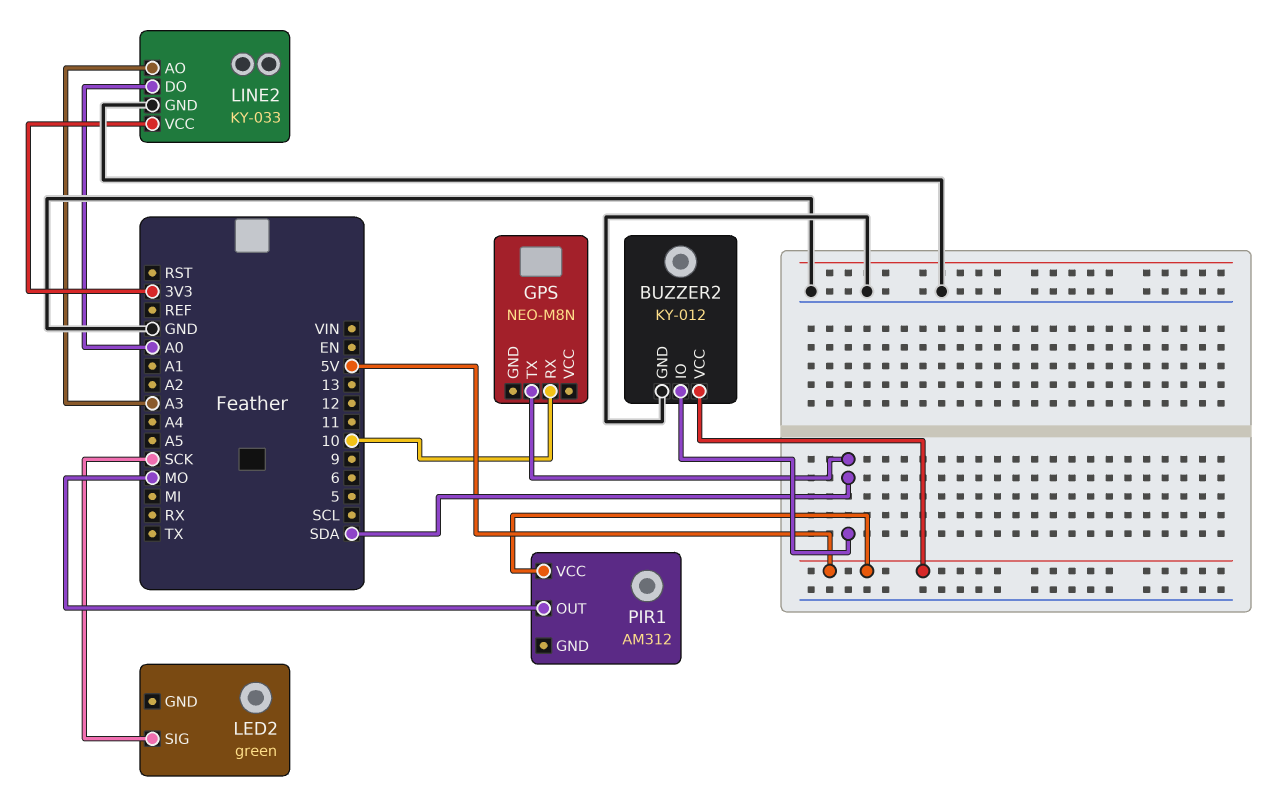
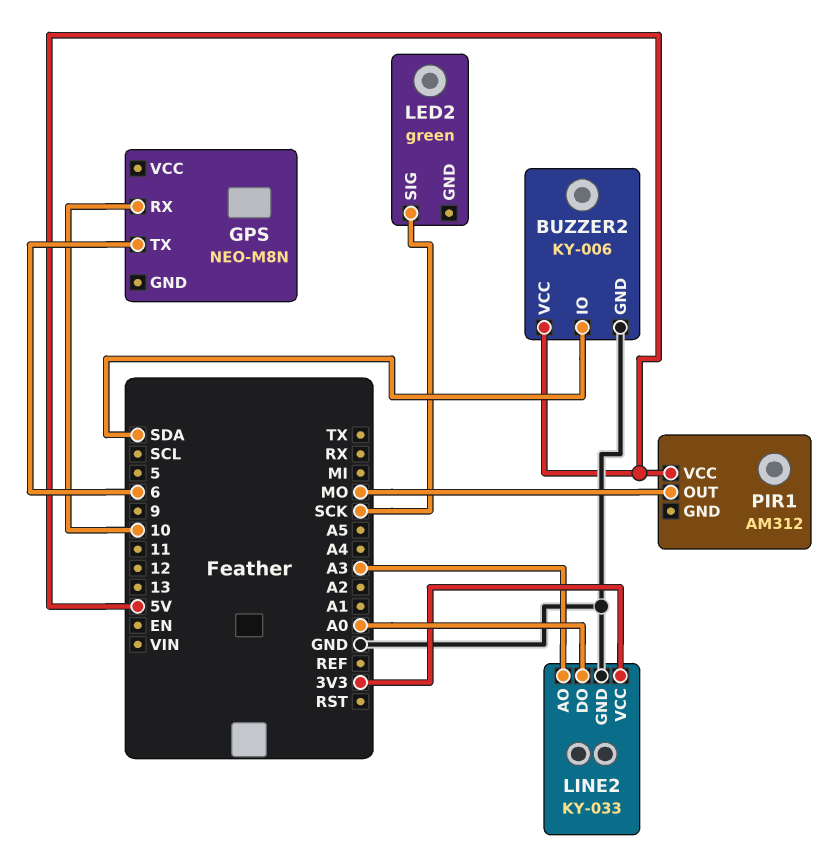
BUZZER2: KY-012 -> KY-006
GPS pin TX: SDA -> 6

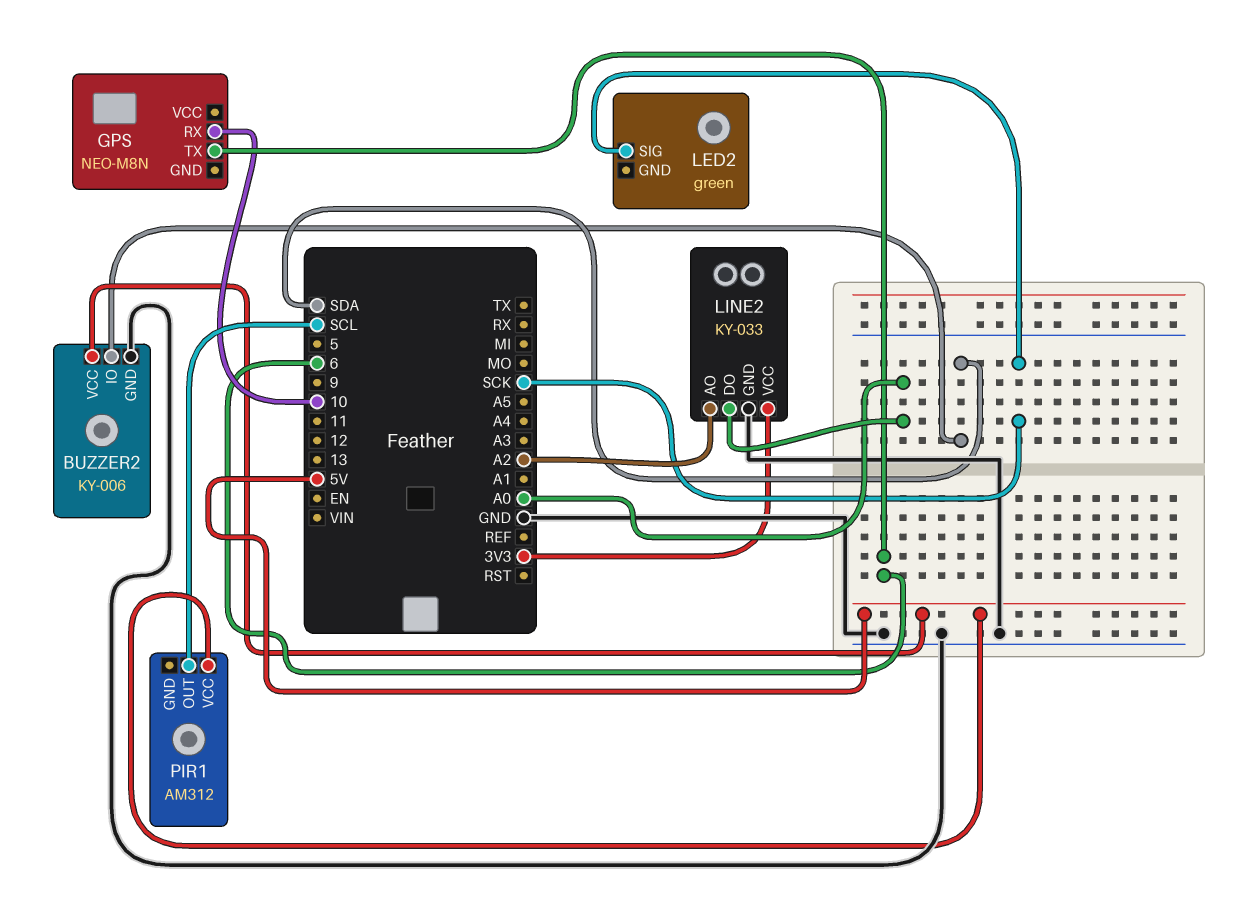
LINE2 pin AO: A3 -> A2
PIR1 pin OUT: MO -> SCL

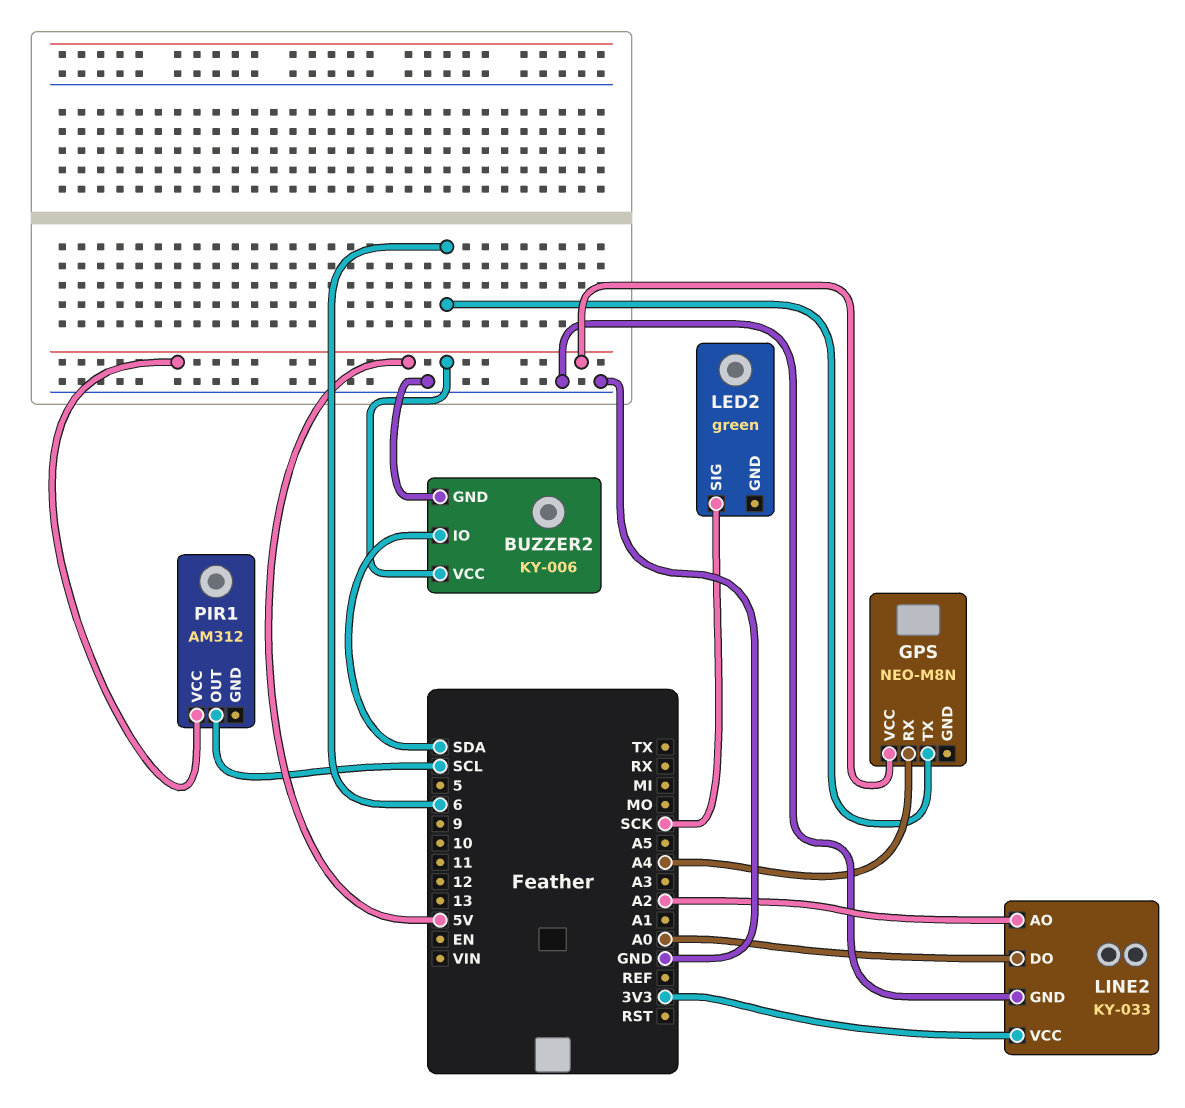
GPS pin RX: 10 -> A4
GPS pin VCC: none -> 5V

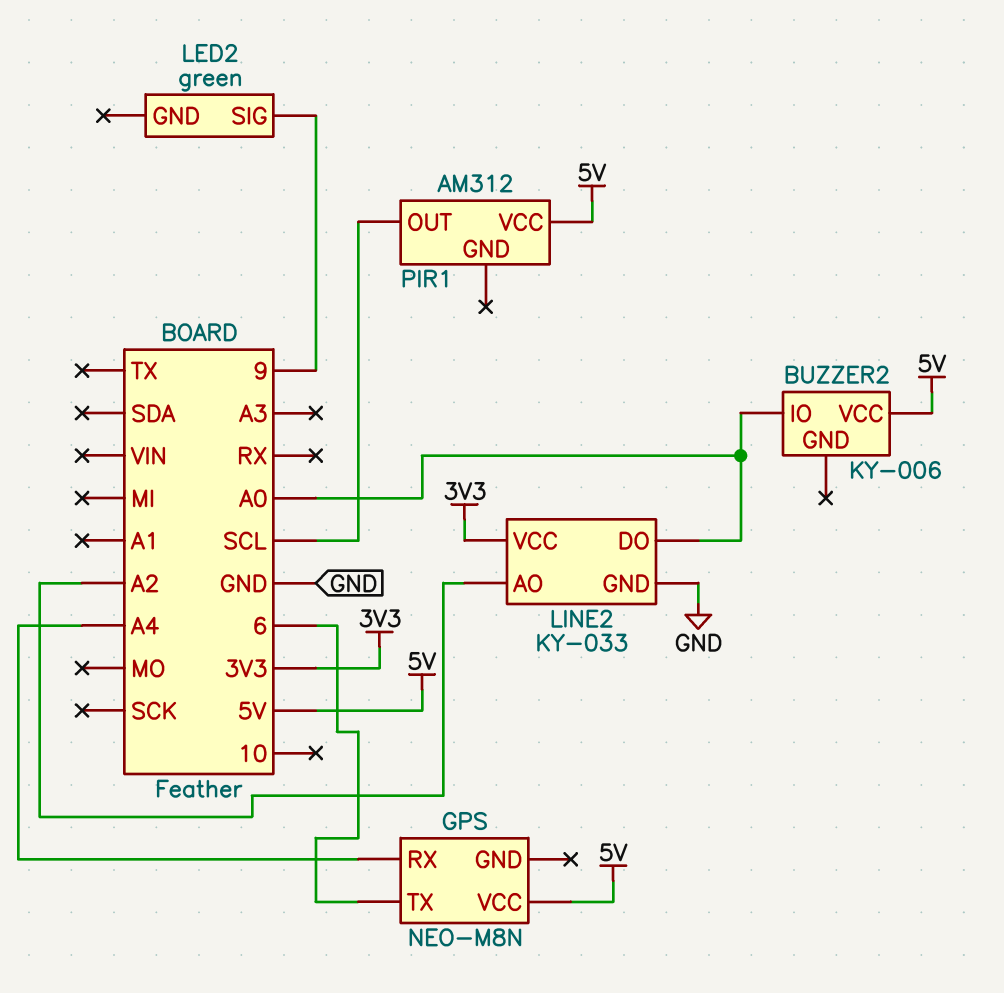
BUZZER2 pin GND: GND -> none
BUZZER2 pin IO: SDA -> A0
LED2 pin SIG: SCK -> 9

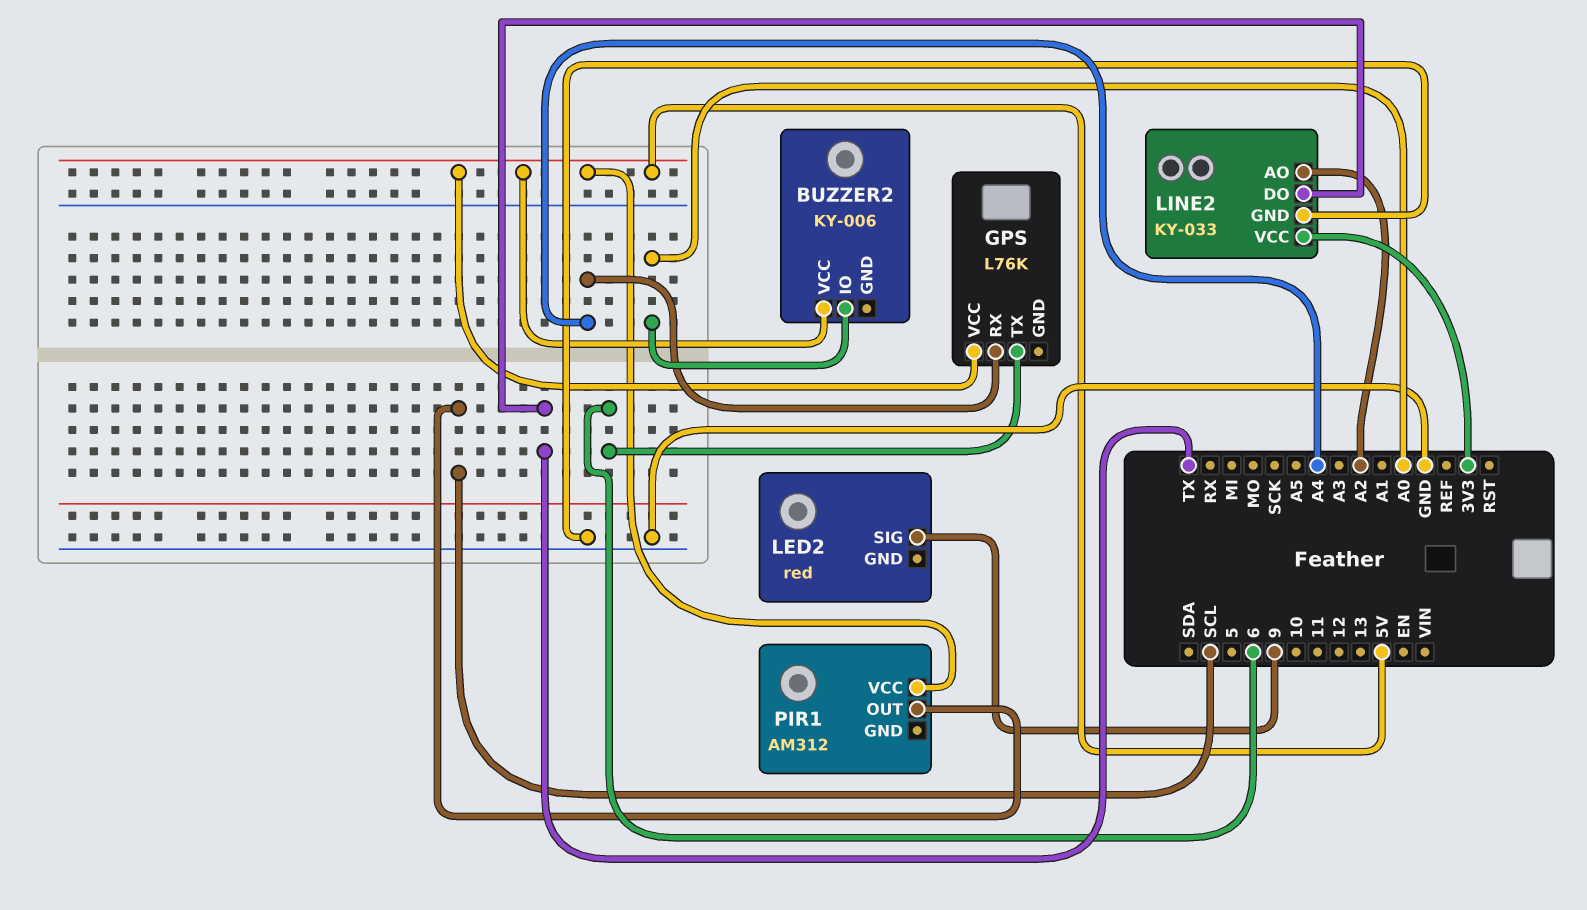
GPS: NEO-M8N -> L76K
LED2: green -> red
LINE2 pin DO: A0 -> TX

